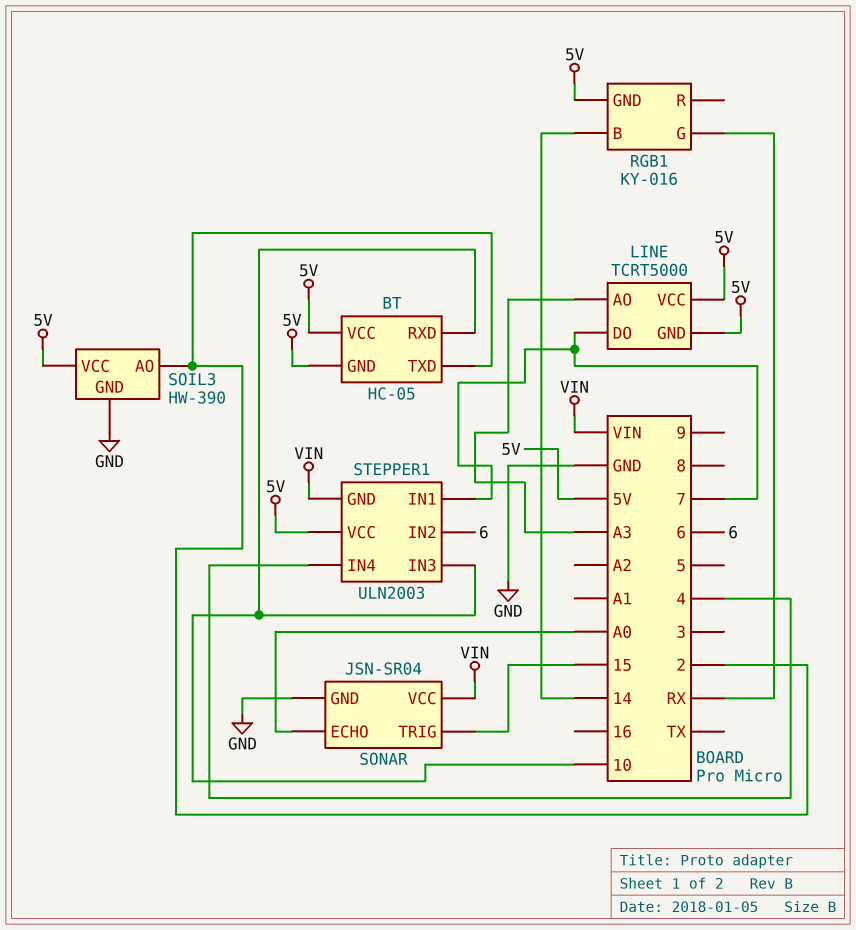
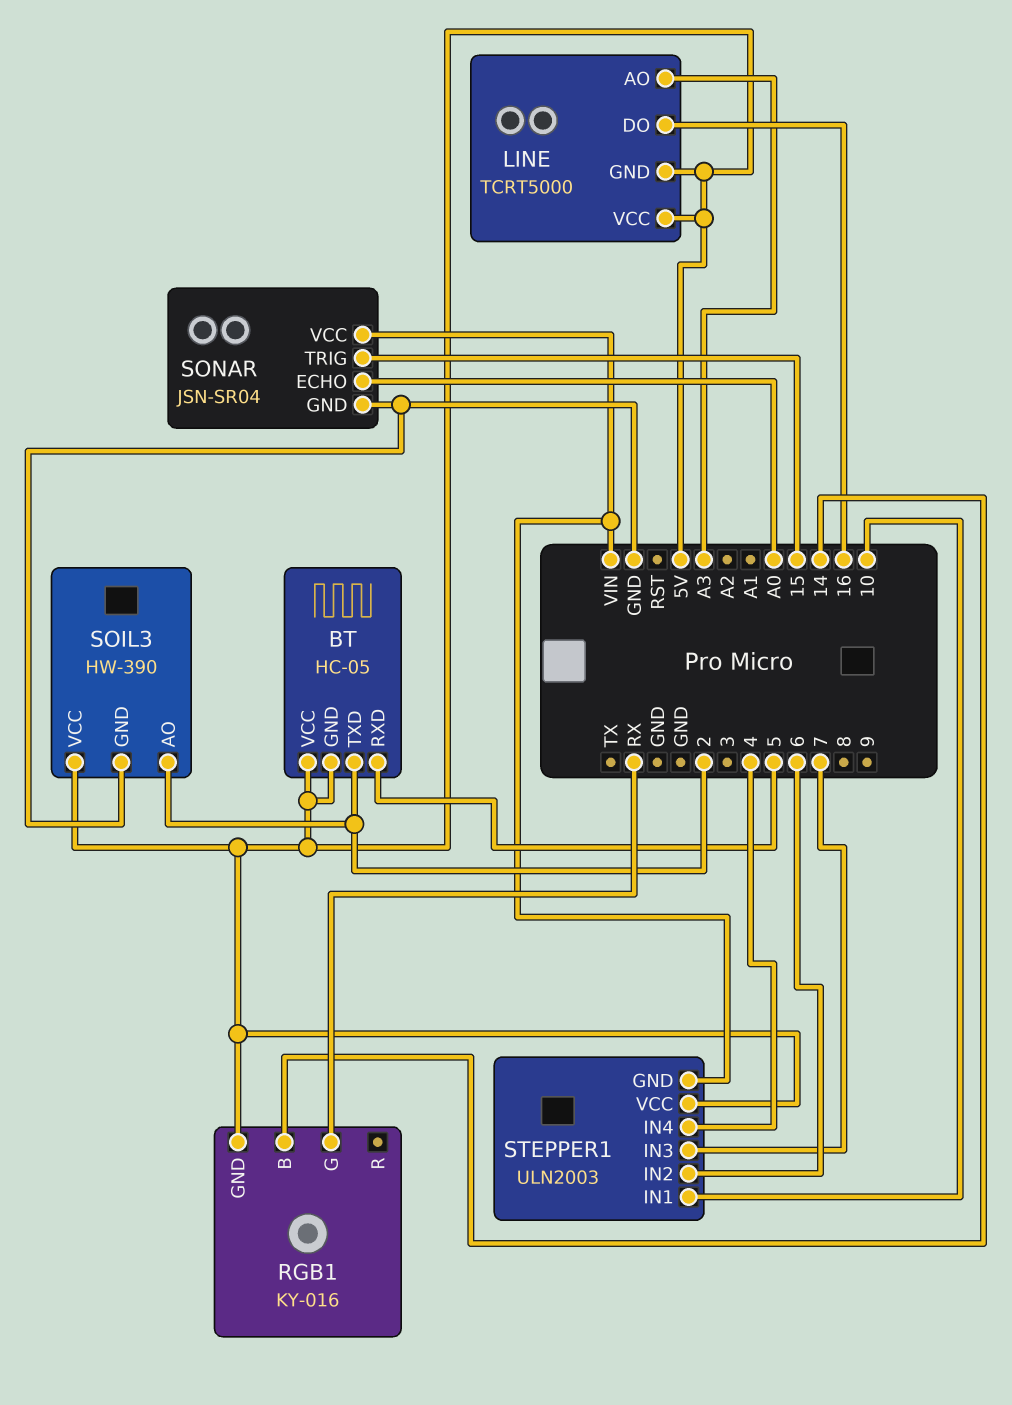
BT pin RXD: 10 -> 5
LINE pin DO: 7 -> 16
STEPPER1 pin IN1: 7 -> 10
STEPPER1 pin IN3: 10 -> 7

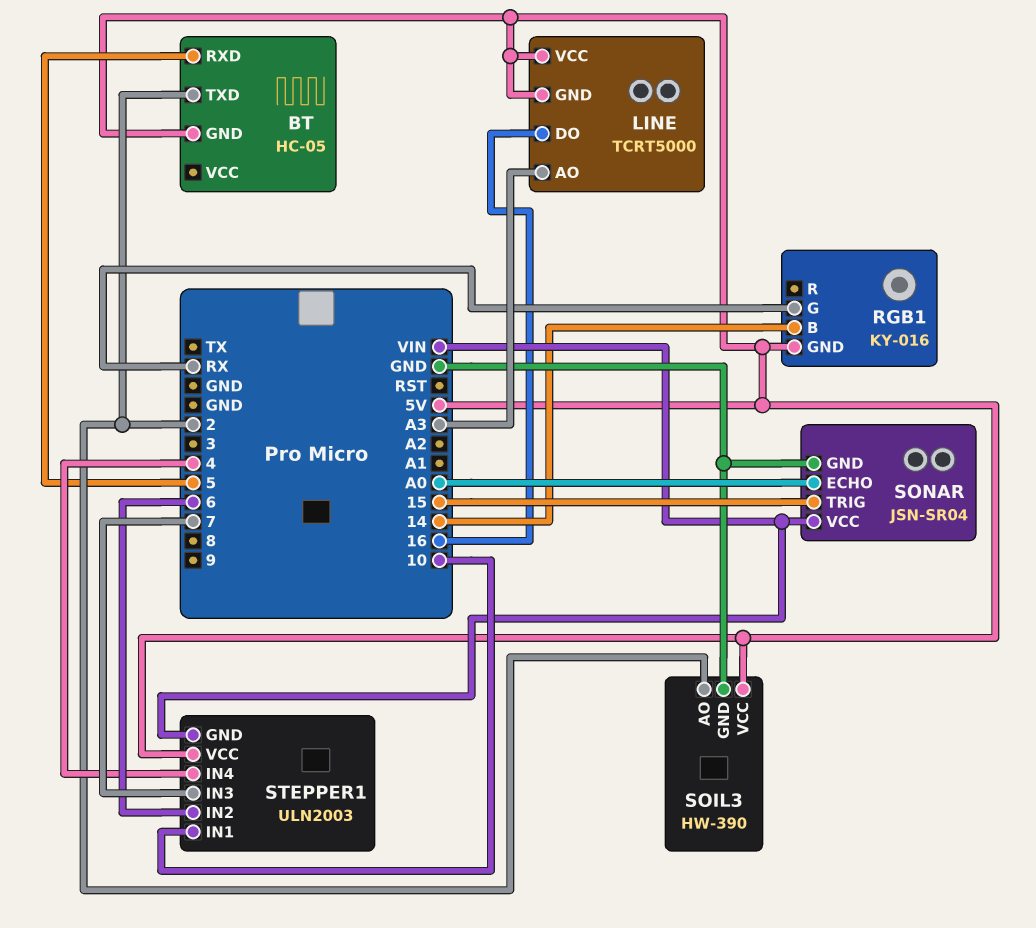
BT pin VCC: 5V -> none

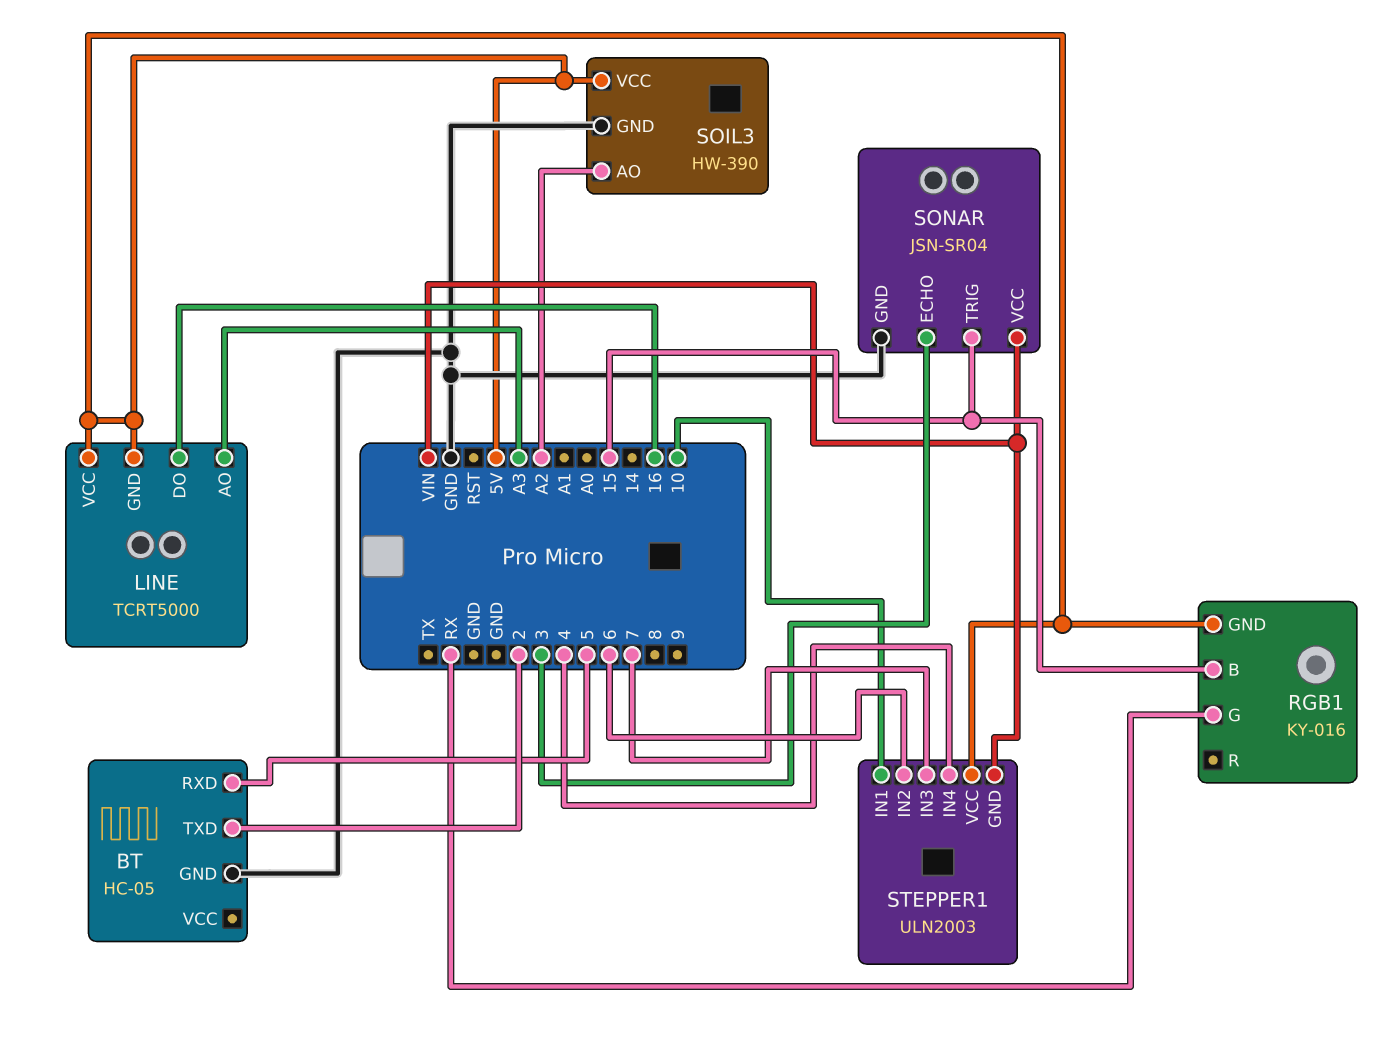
BT pin GND: 5V -> GND
RGB1 pin B: 14 -> 15
SOIL3 pin AO: 2 -> A2
SONAR pin ECHO: A0 -> 3

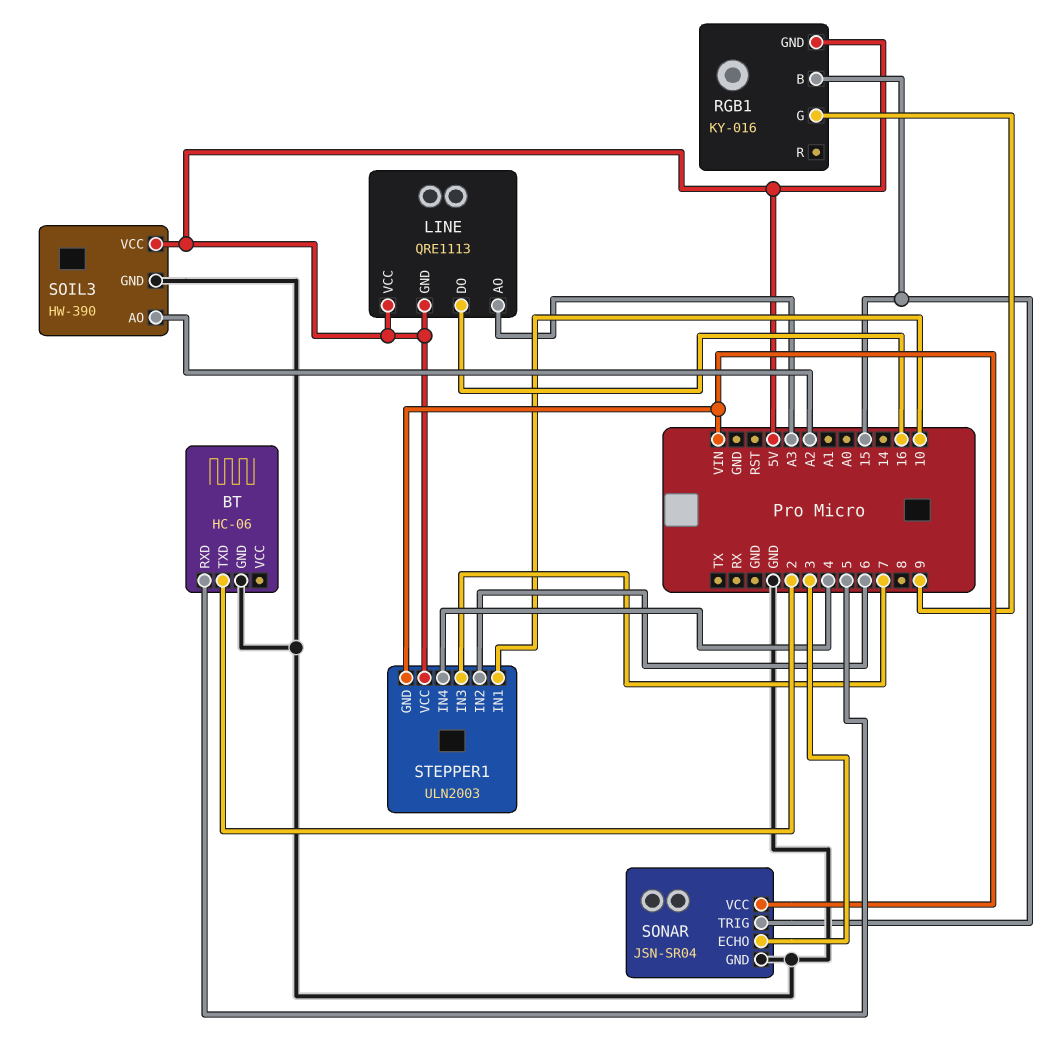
BT: HC-05 -> HC-06
LINE: TCRT5000 -> QRE1113
RGB1 pin G: RX -> 9

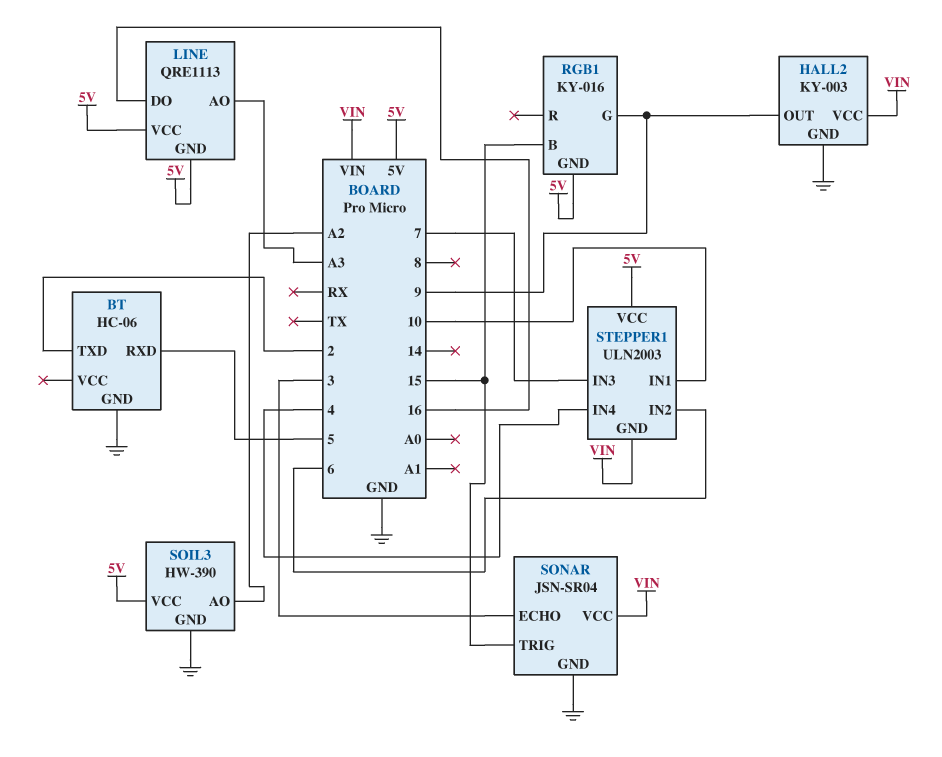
HALL2: none -> KY-003
HALL2 pin GND: none -> GND
HALL2 pin OUT: none -> 9
HALL2 pin VCC: none -> VIN

